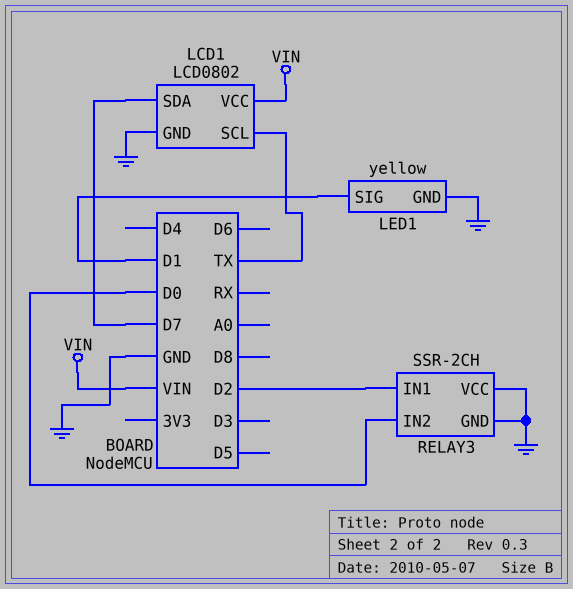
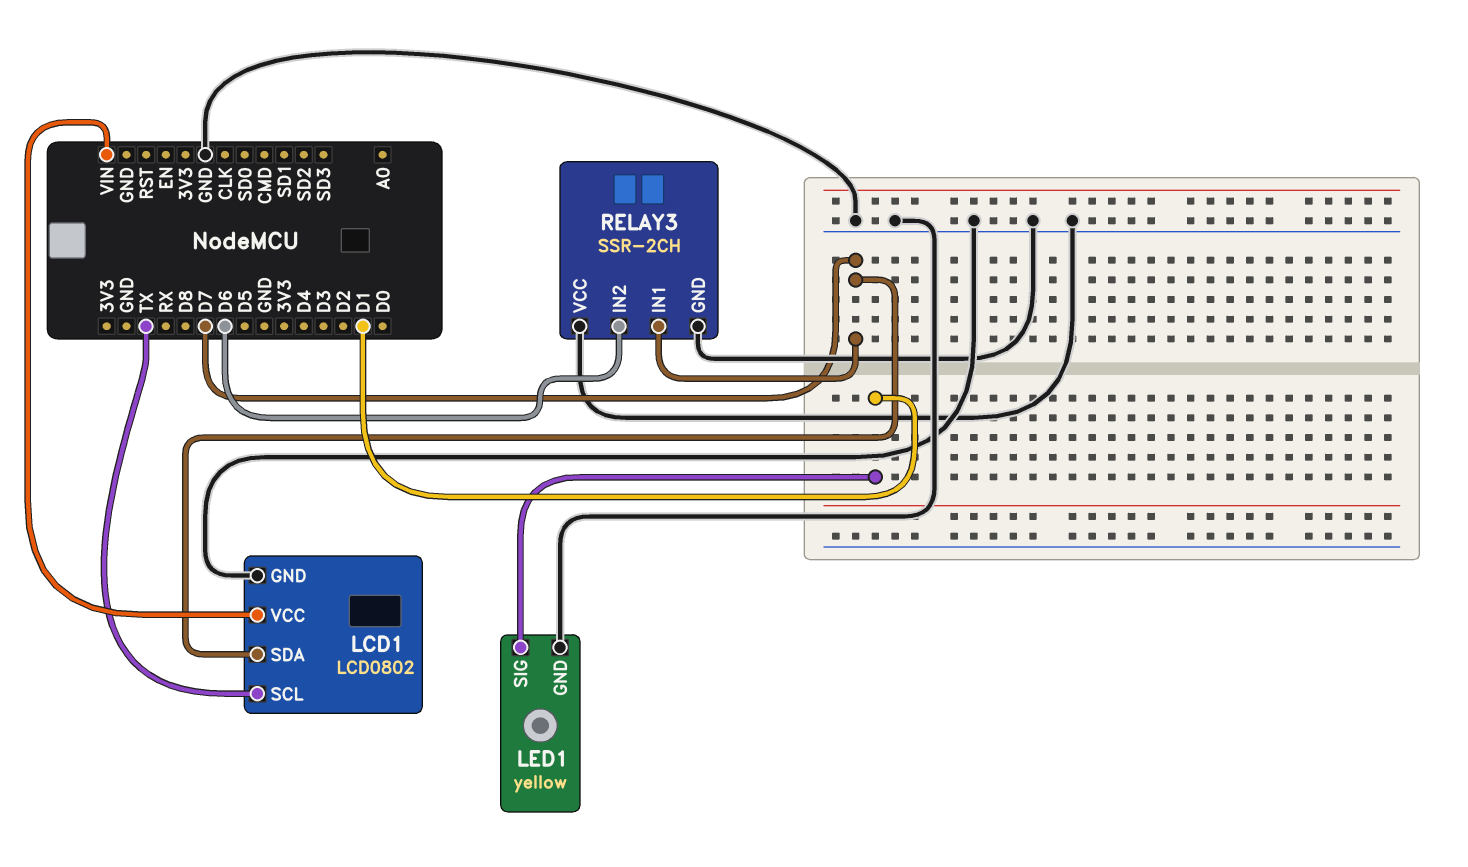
RELAY3 pin IN1: D2 -> D7
RELAY3 pin IN2: D0 -> D6

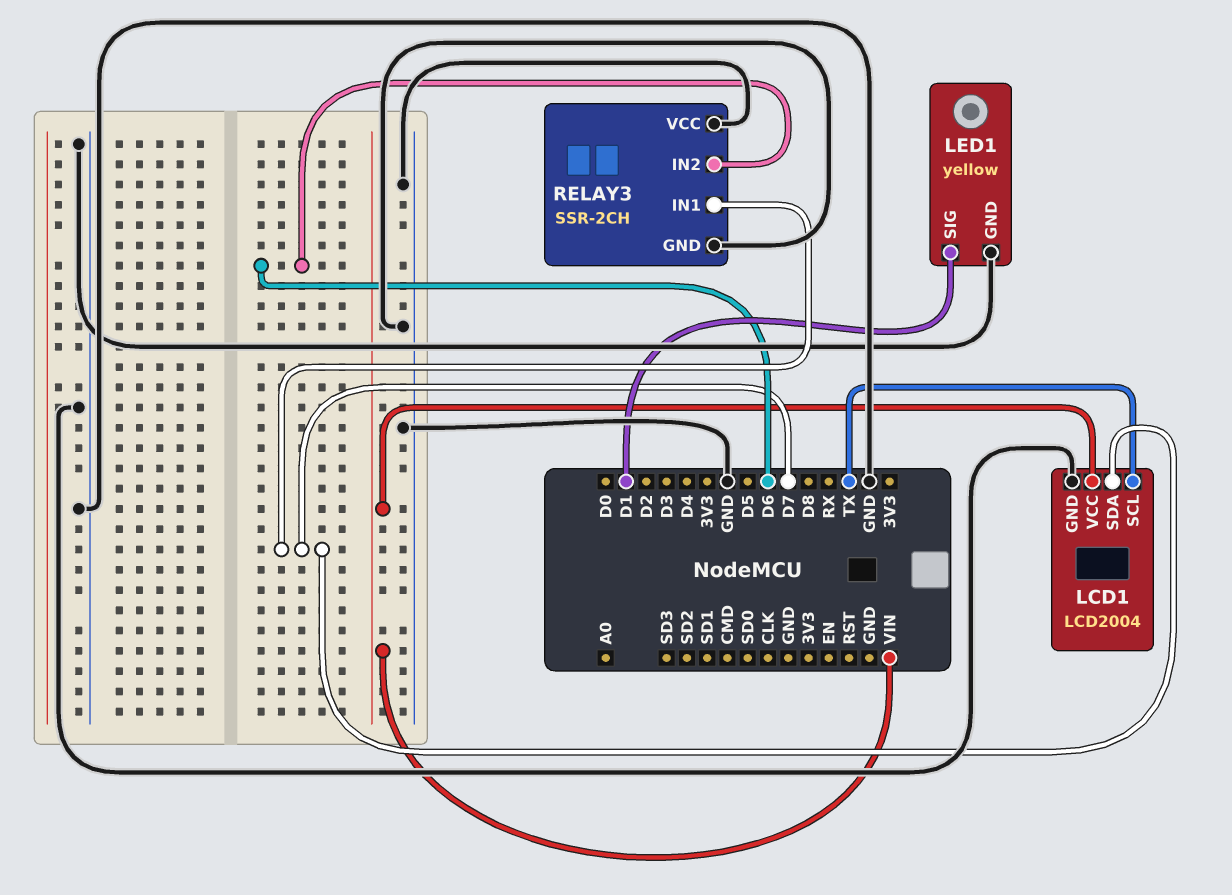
LCD1: LCD0802 -> LCD2004

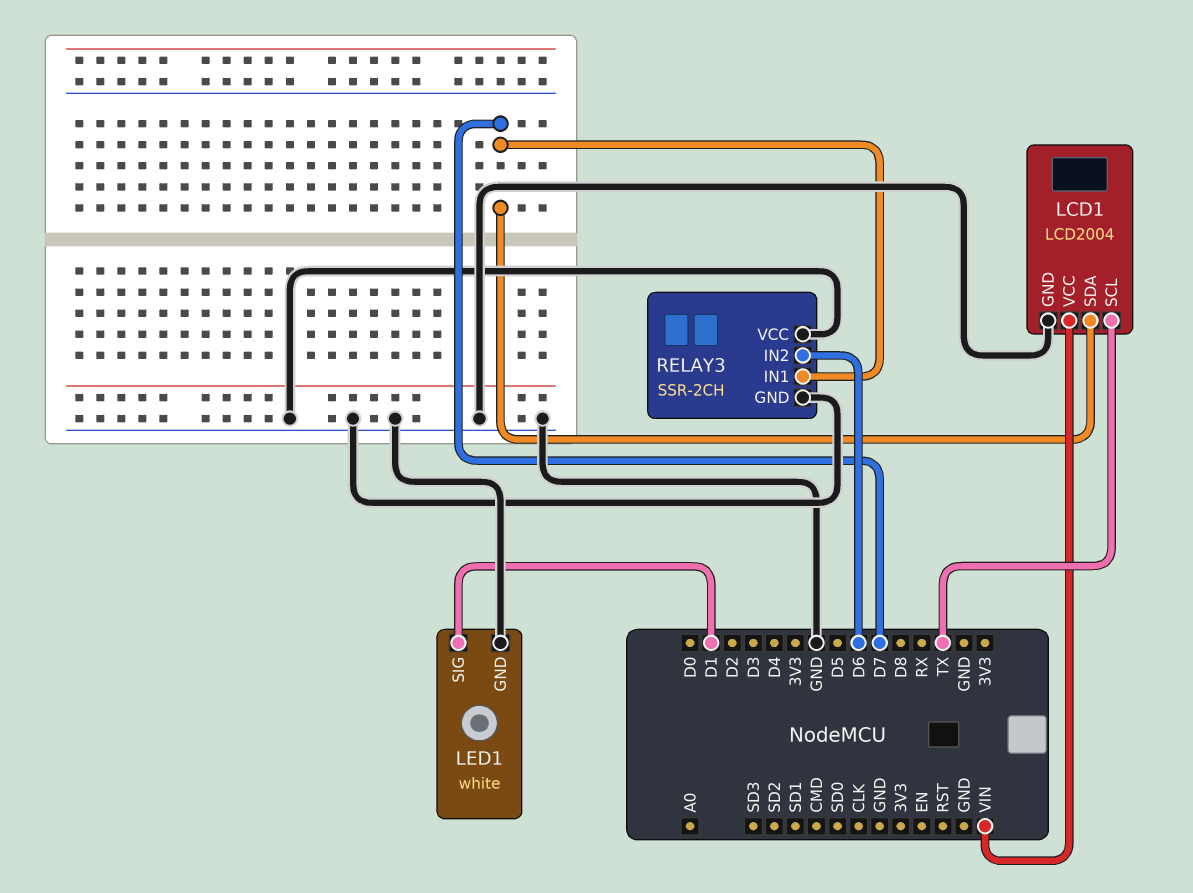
LED1: yellow -> white

